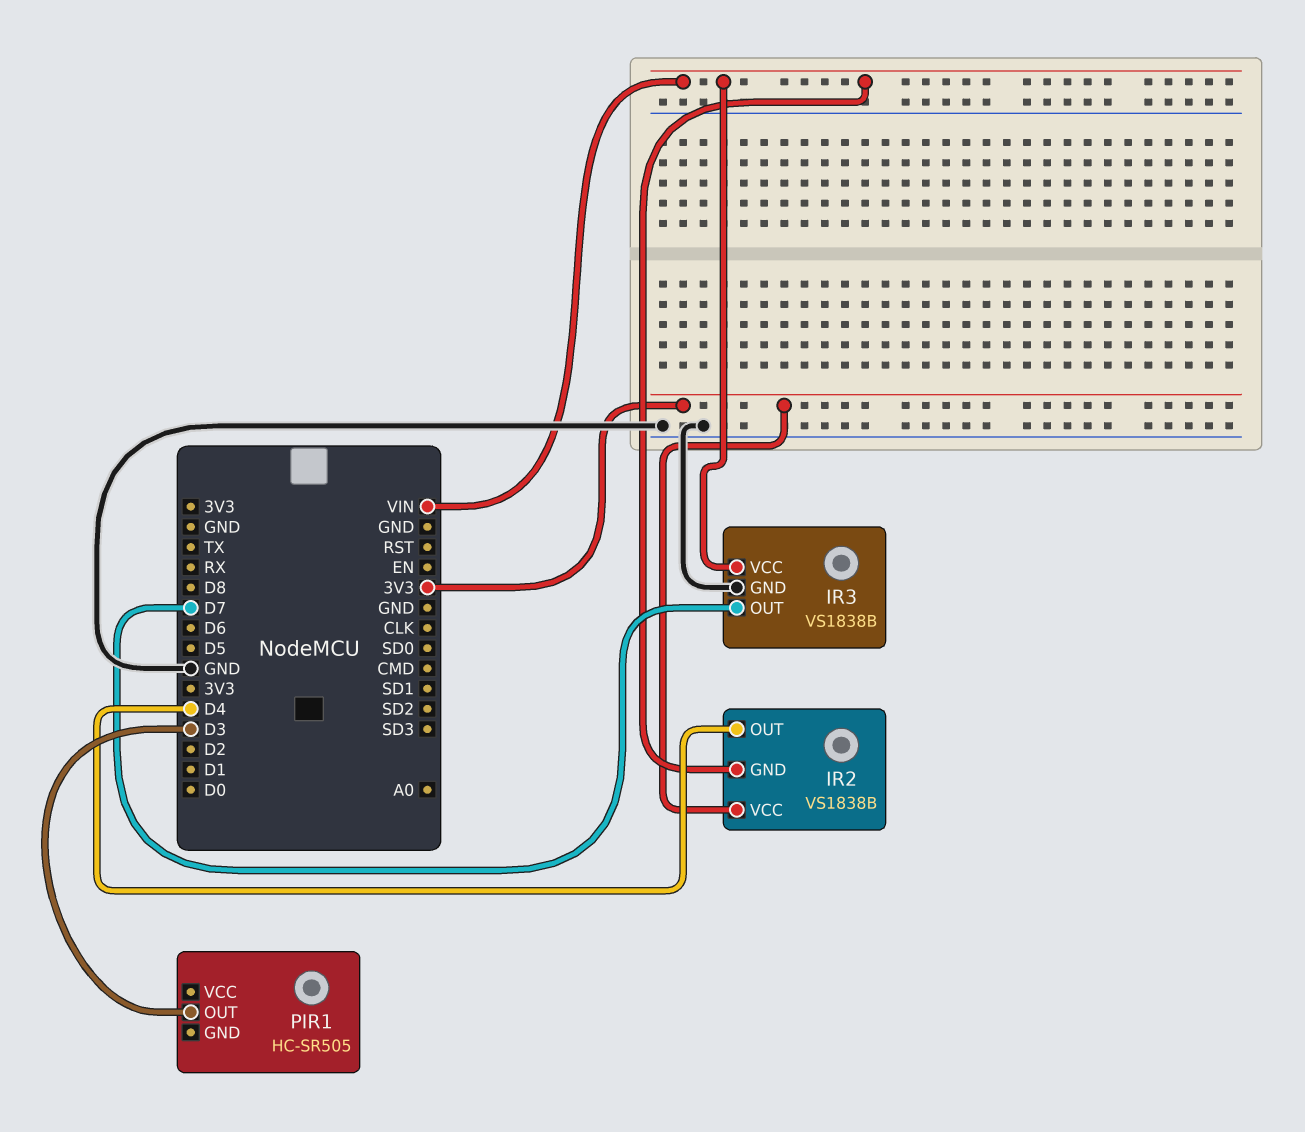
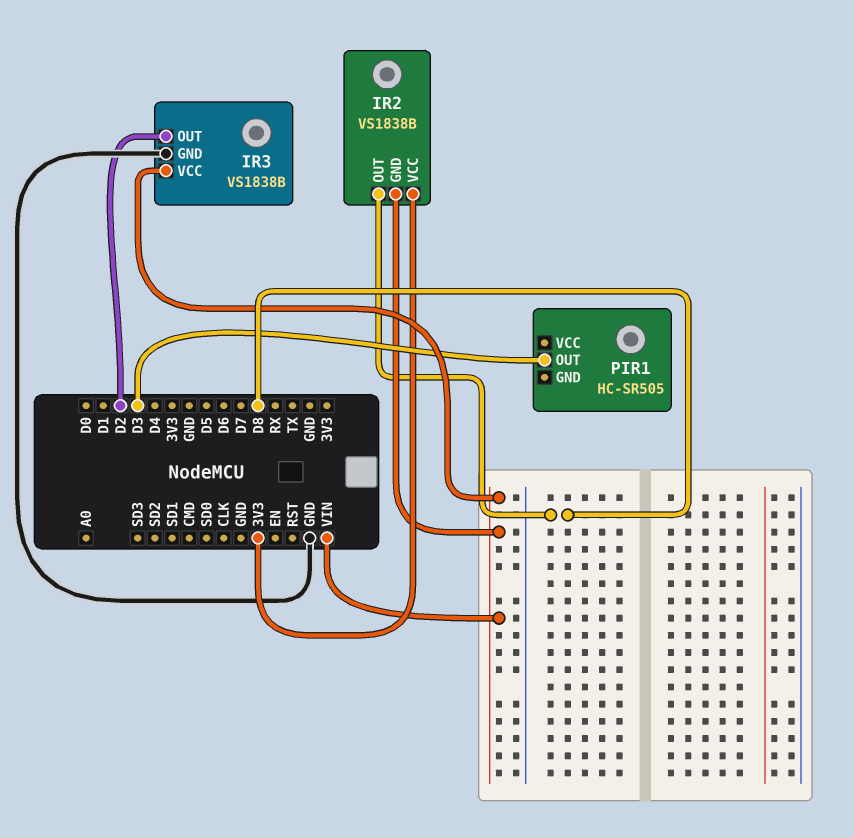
IR2 pin OUT: D4 -> D8
IR3 pin OUT: D7 -> D2

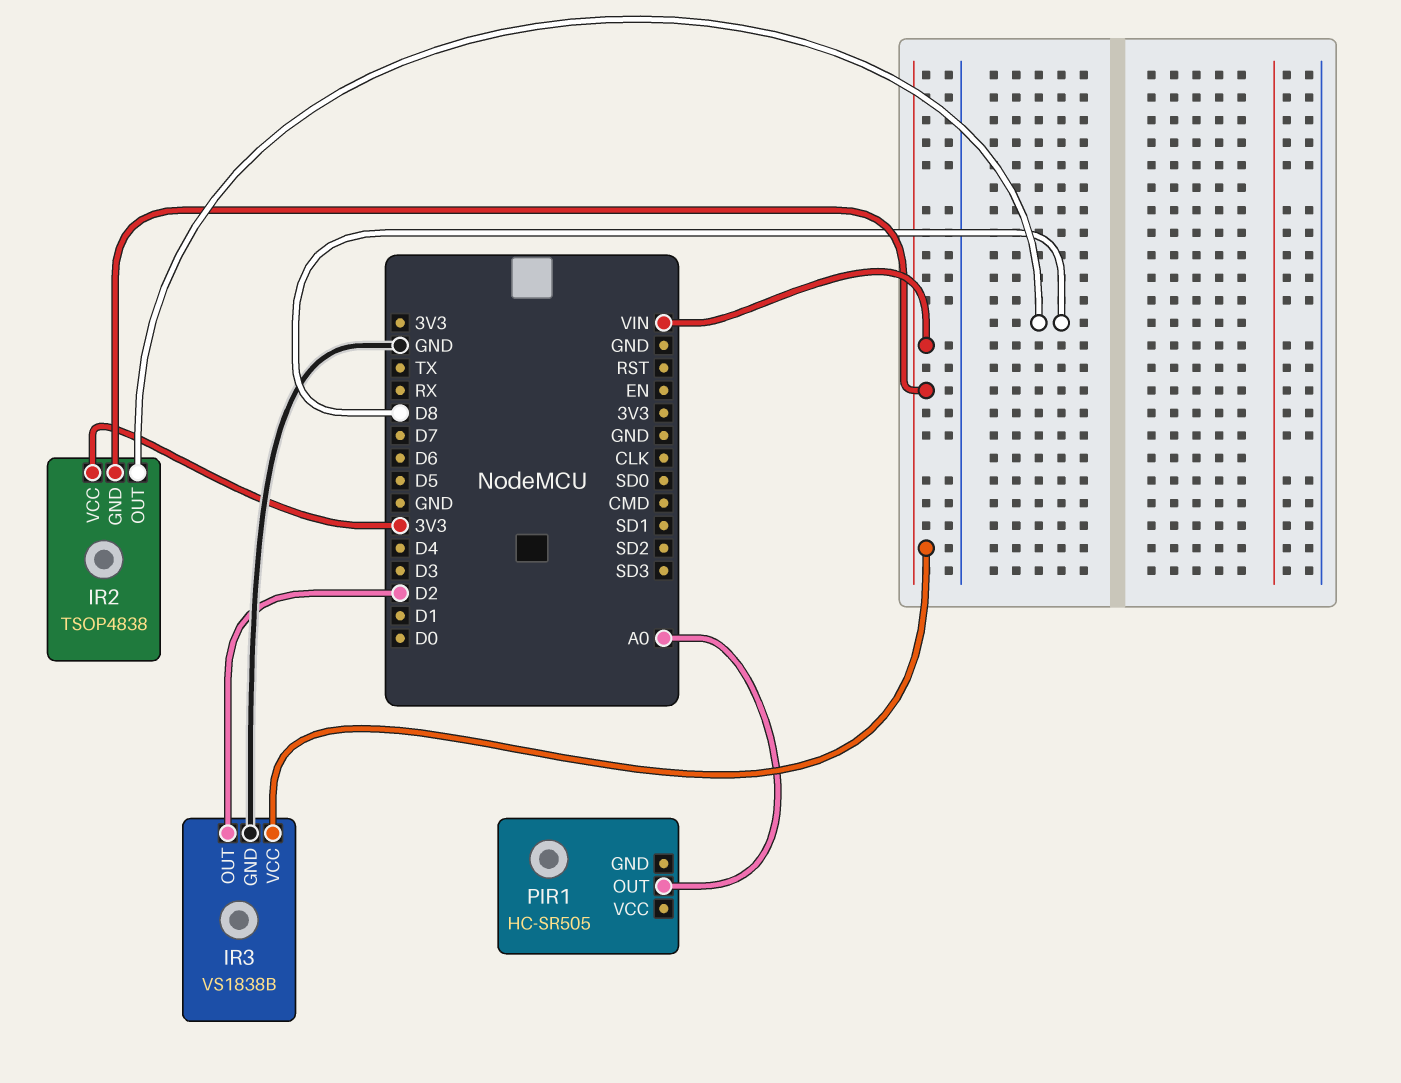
IR2: VS1838B -> TSOP4838
PIR1 pin OUT: D3 -> A0

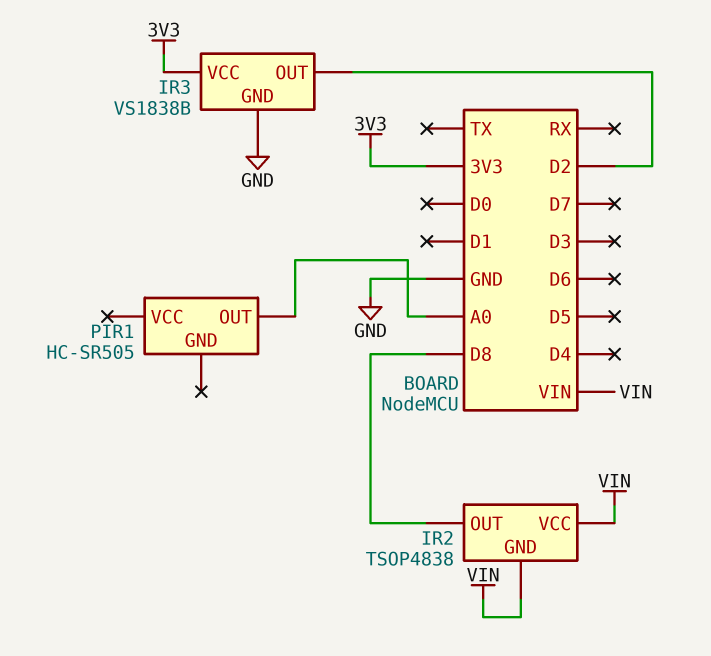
IR2 pin VCC: 3V3 -> VIN
IR3 pin VCC: VIN -> 3V3

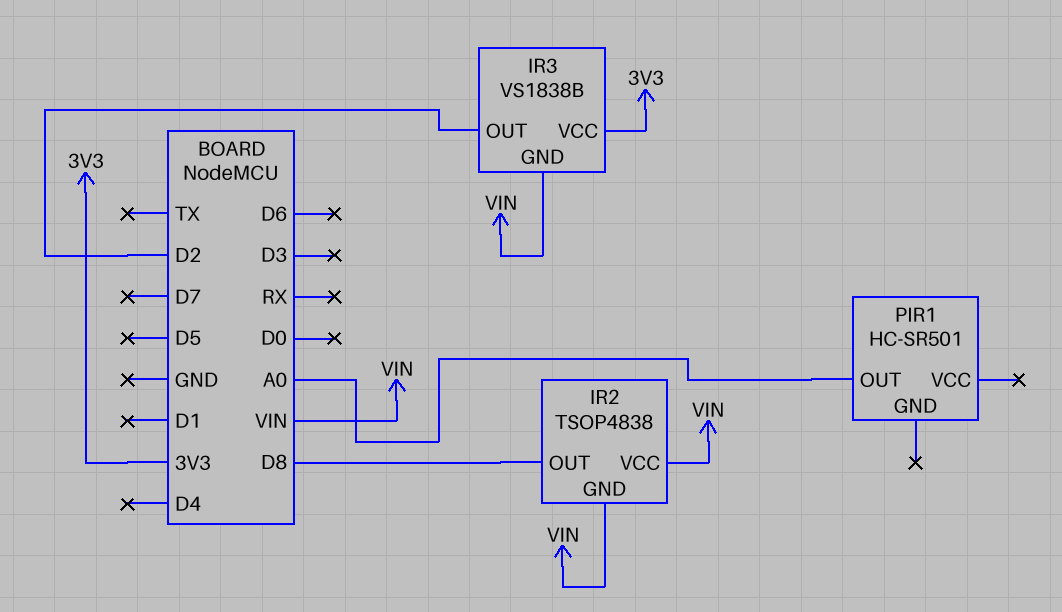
IR3 pin GND: GND -> VIN
PIR1: HC-SR505 -> HC-SR501

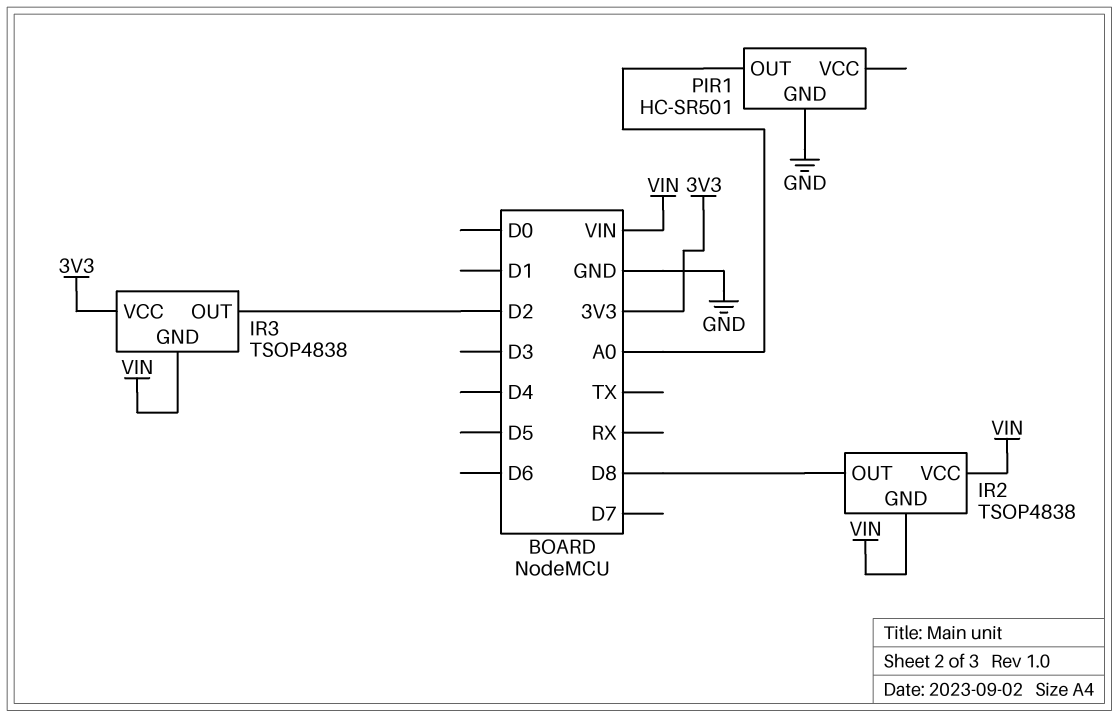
IR3: VS1838B -> TSOP4838
PIR1 pin GND: none -> GND

